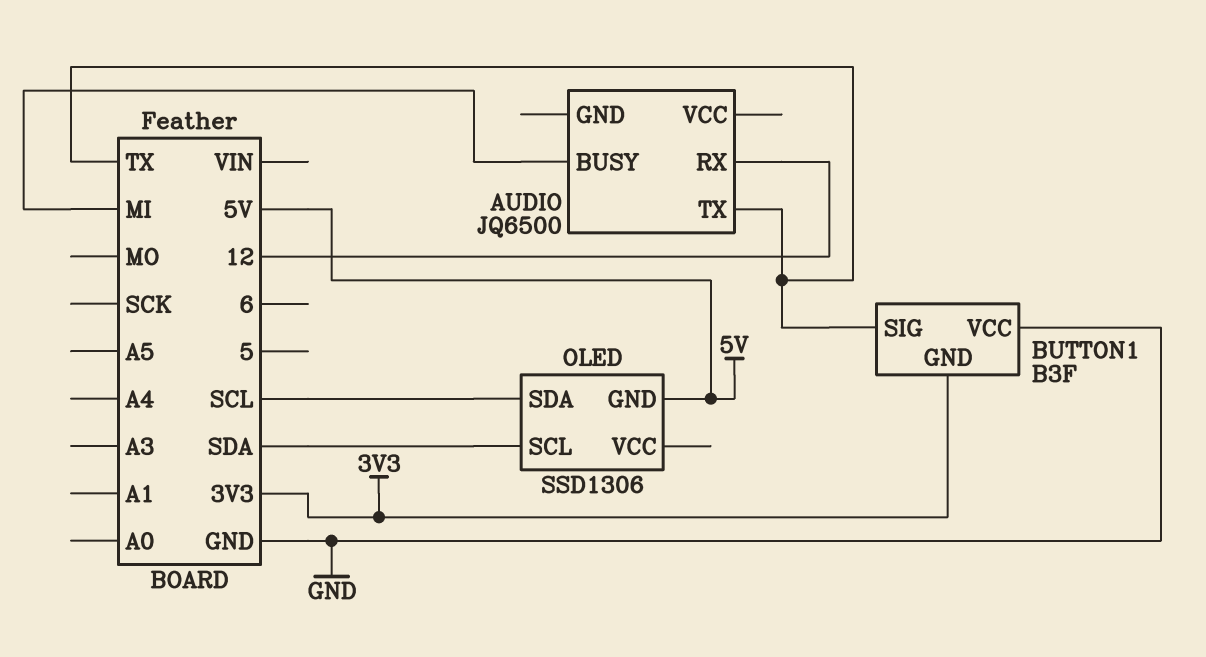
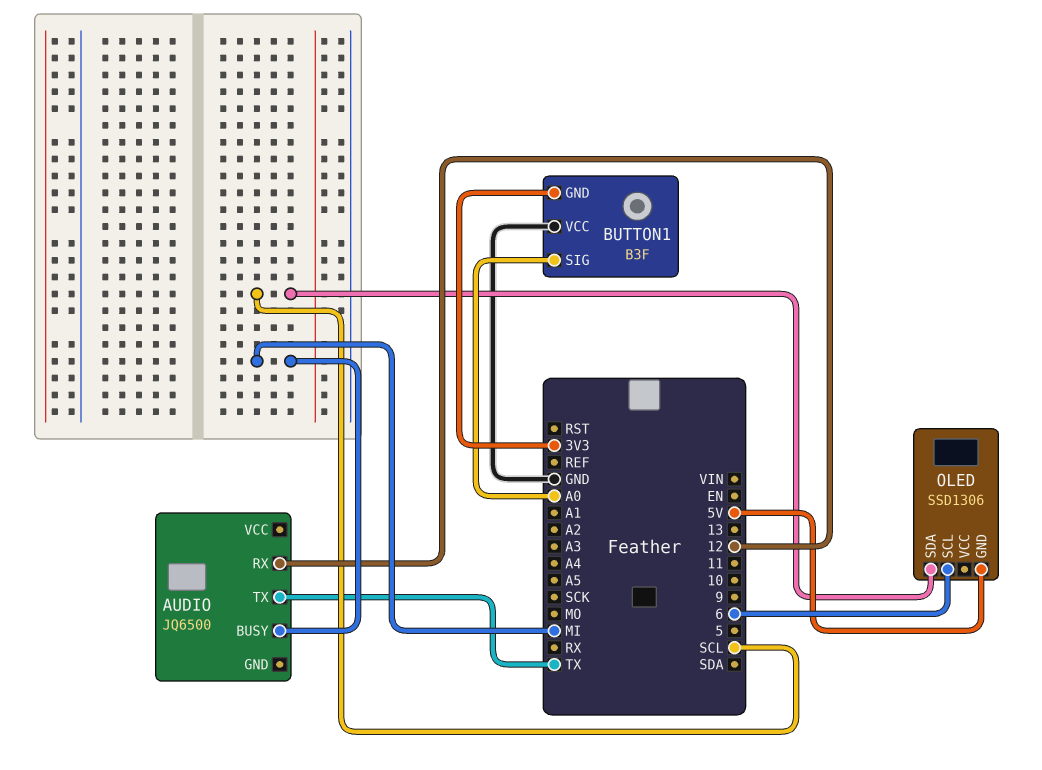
BUTTON1 pin SIG: TX -> A0
OLED pin SCL: SDA -> 6

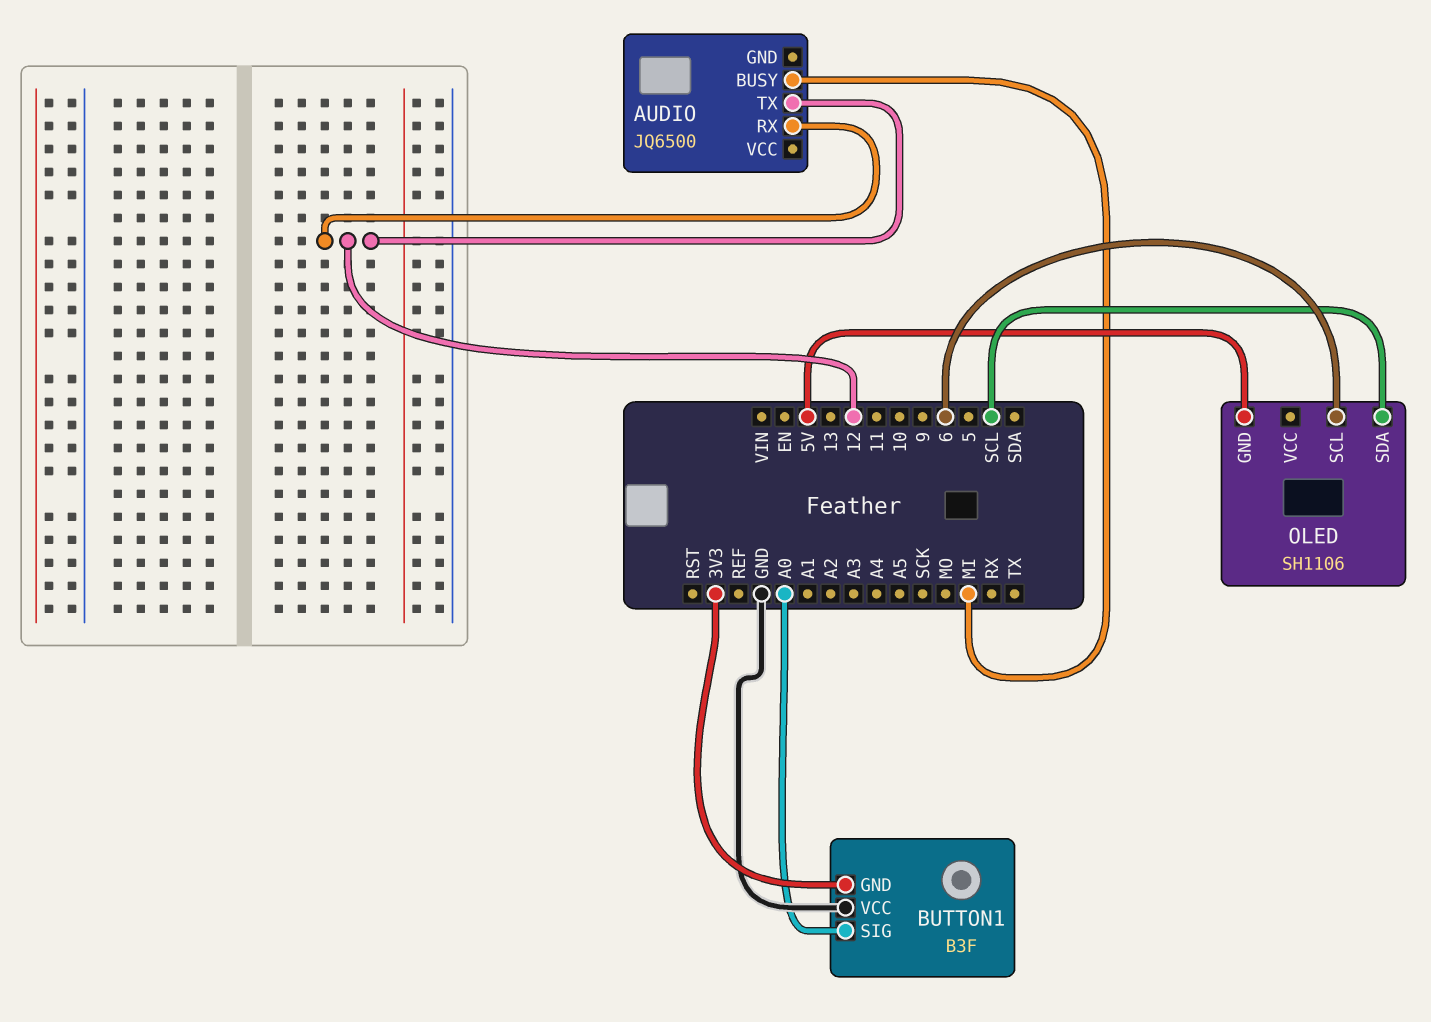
AUDIO pin TX: TX -> 12
OLED: SSD1306 -> SH1106

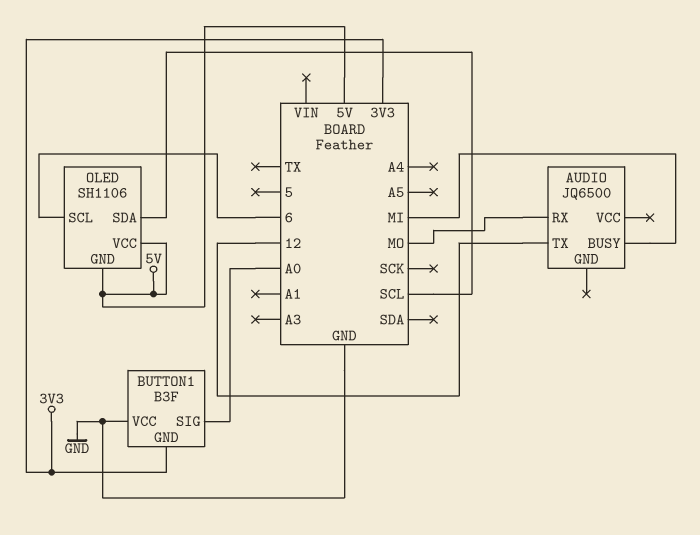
AUDIO pin RX: 12 -> MO
OLED pin VCC: none -> 5V

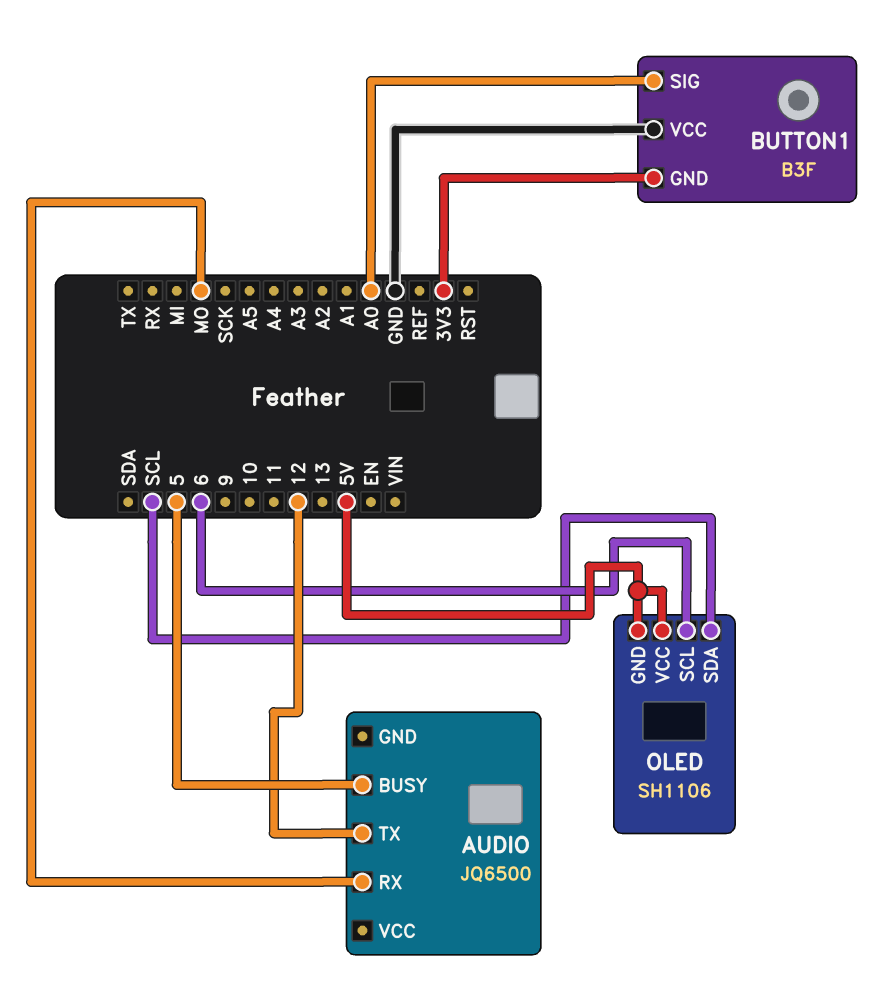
AUDIO pin BUSY: MI -> 5

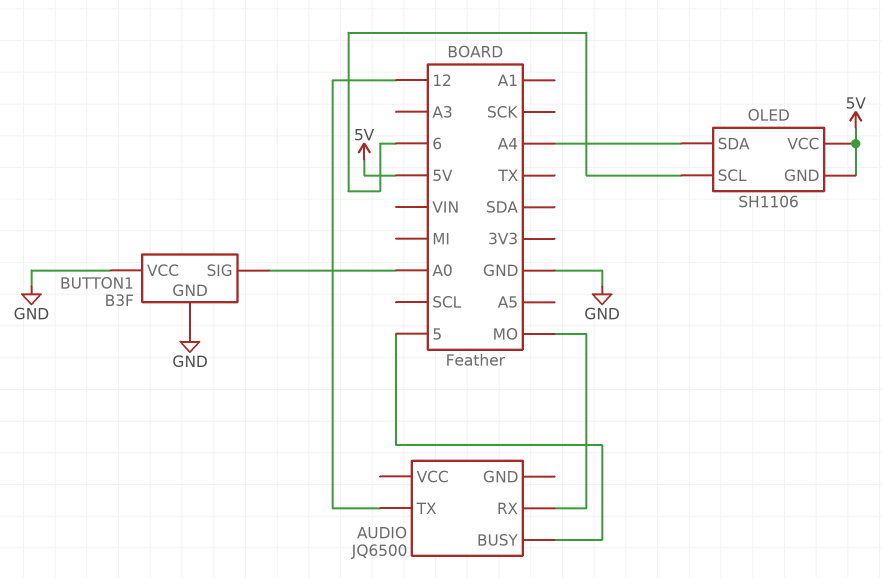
BUTTON1 pin GND: 3V3 -> GND
OLED pin SDA: SCL -> A4

